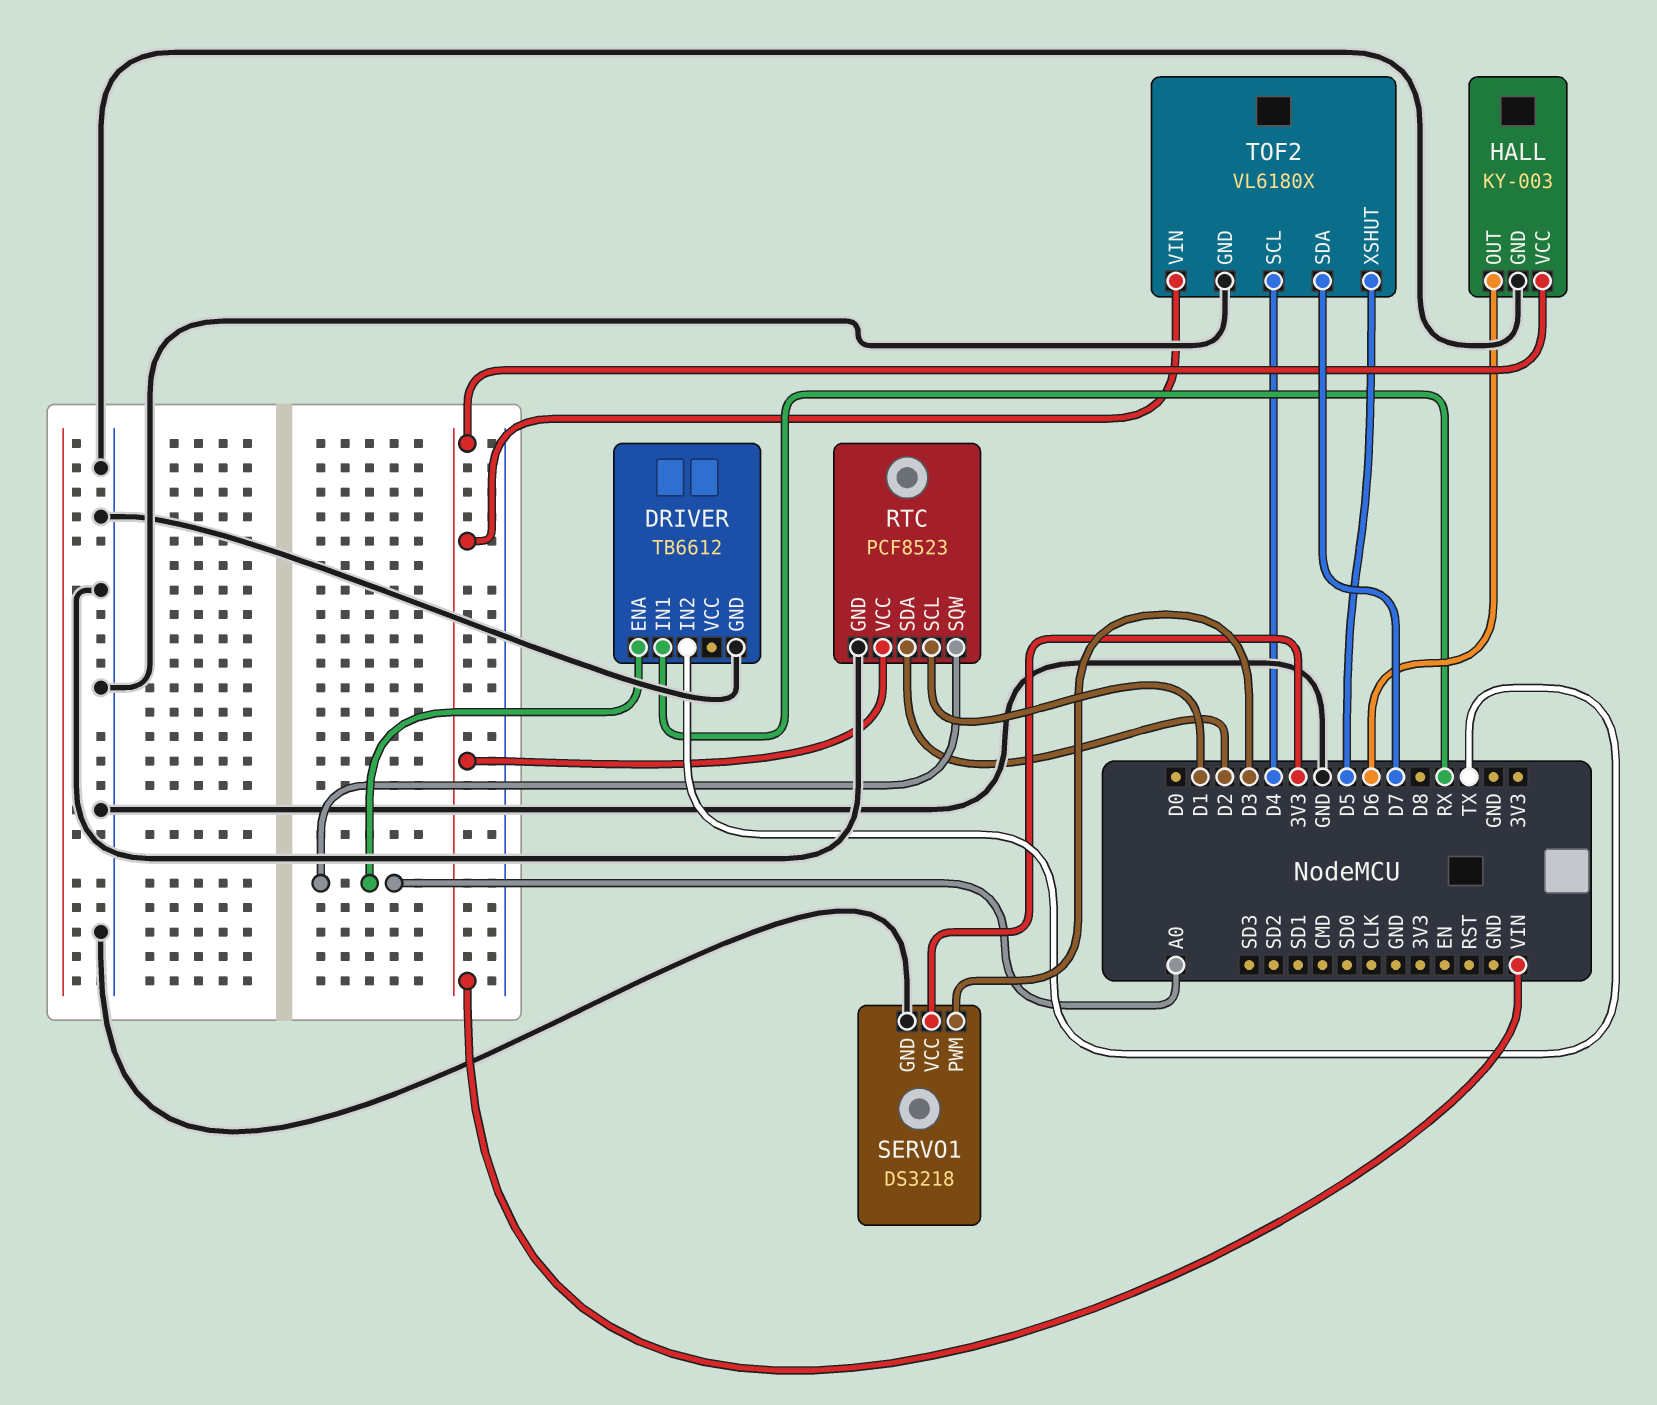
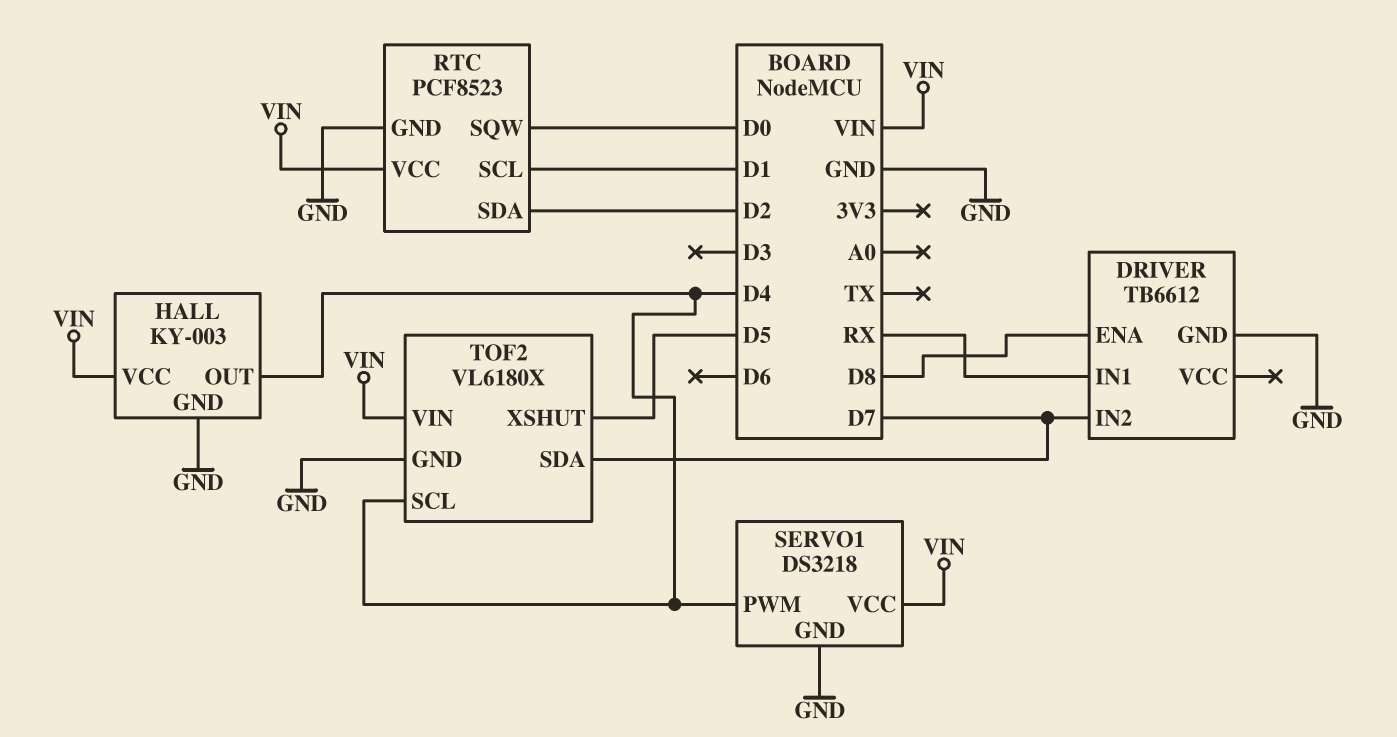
DRIVER pin ENA: A0 -> D8
DRIVER pin IN2: TX -> D7
HALL pin OUT: D6 -> D4
RTC pin SQW: A0 -> D0
SERVO1 pin PWM: D3 -> D4
SERVO1 pin VCC: 3V3 -> VIN

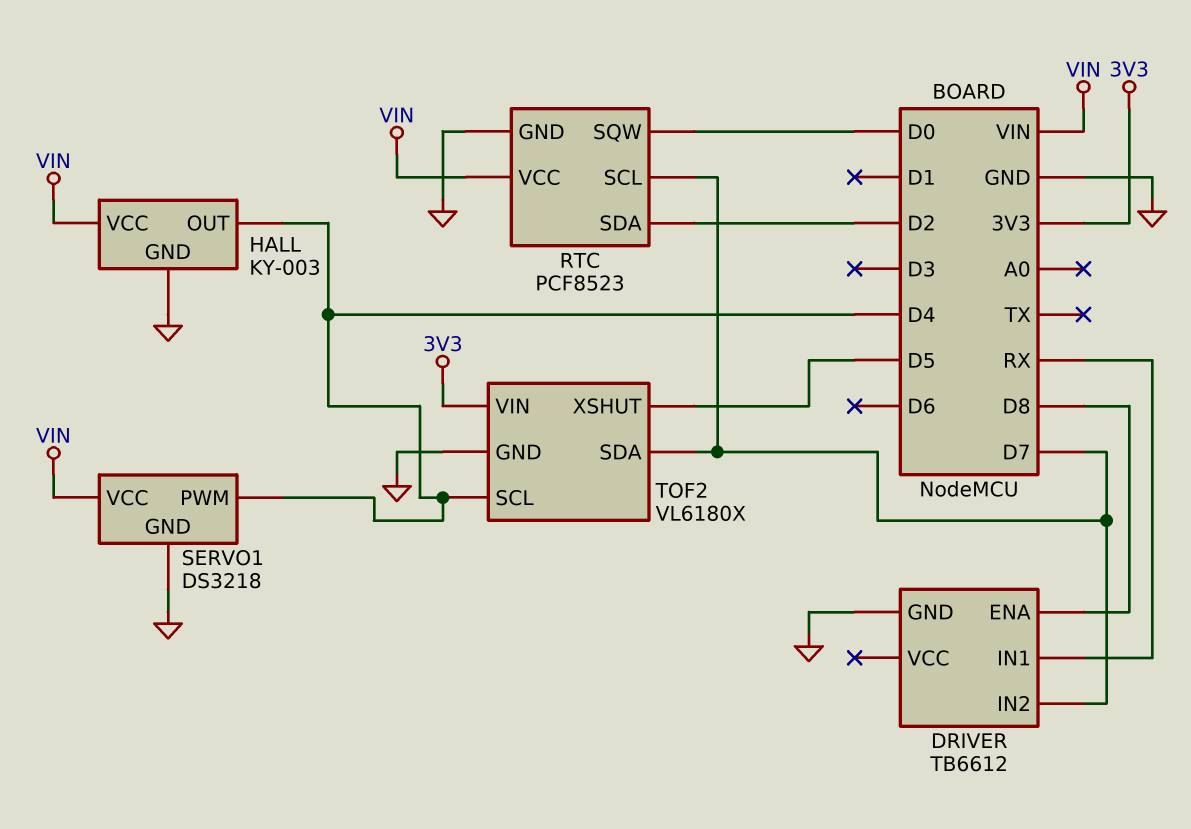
RTC pin SCL: D1 -> D7
TOF2 pin VIN: VIN -> 3V3

